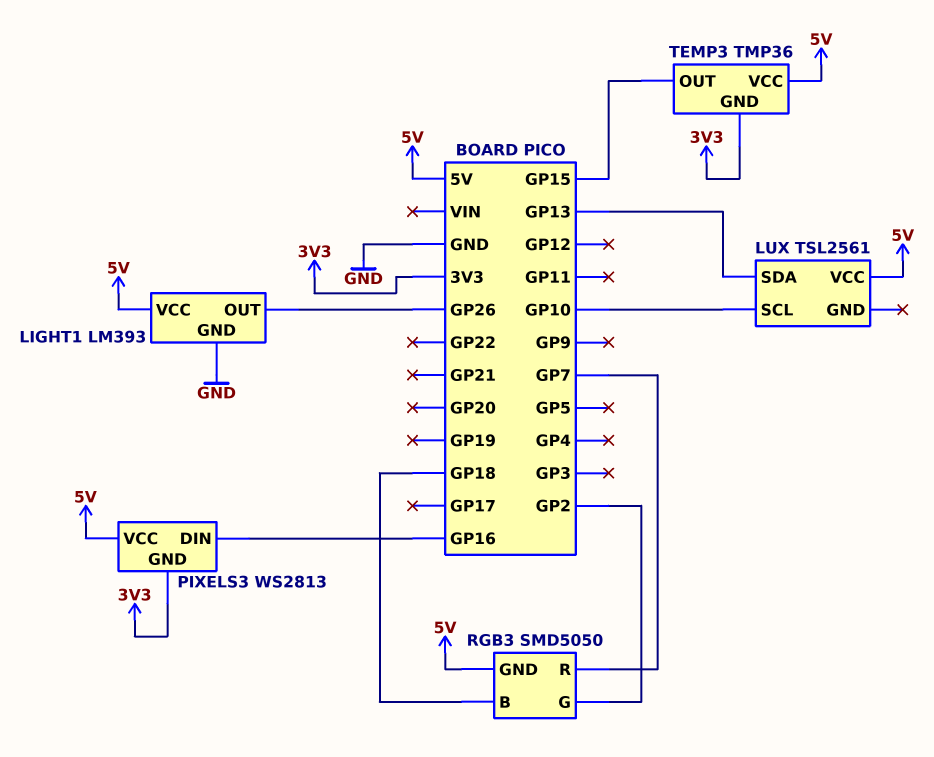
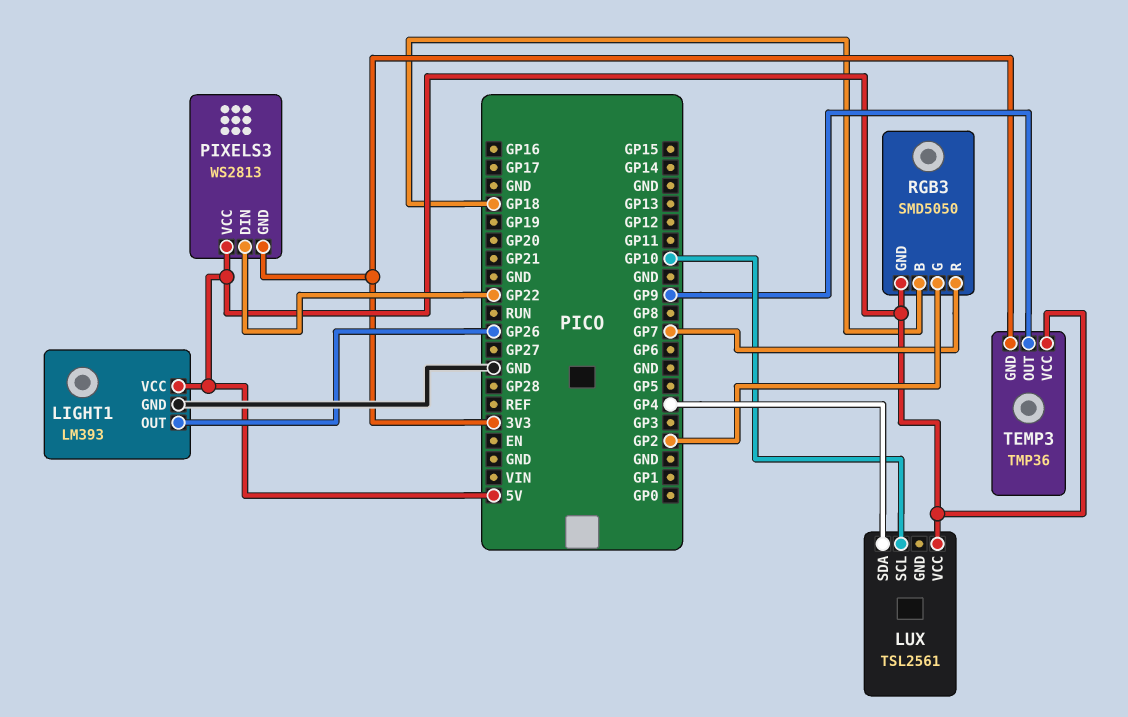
LUX pin SDA: GP13 -> GP4
PIXELS3 pin DIN: GP16 -> GP22
TEMP3 pin OUT: GP15 -> GP9

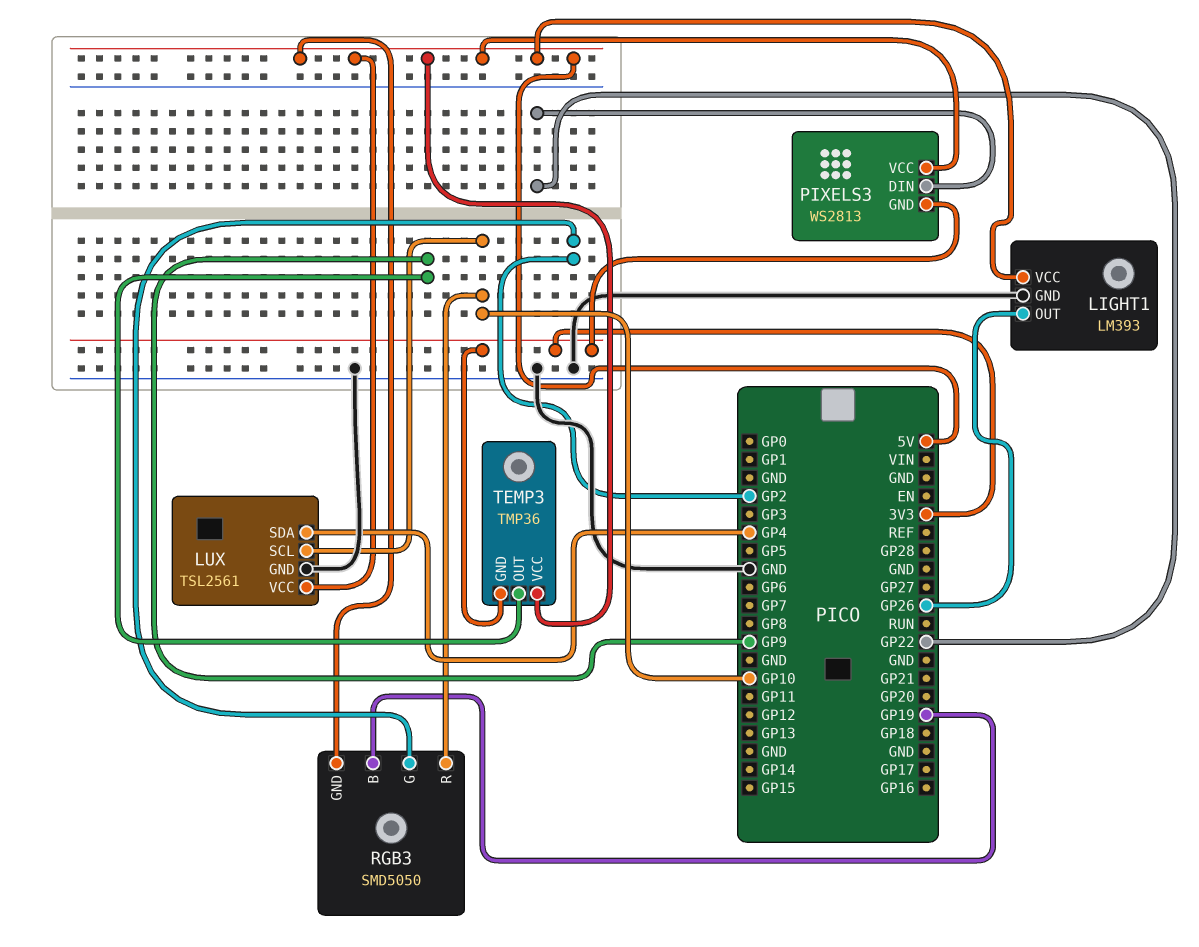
LUX pin GND: none -> GND
RGB3 pin B: GP18 -> GP19
RGB3 pin R: GP7 -> GP10

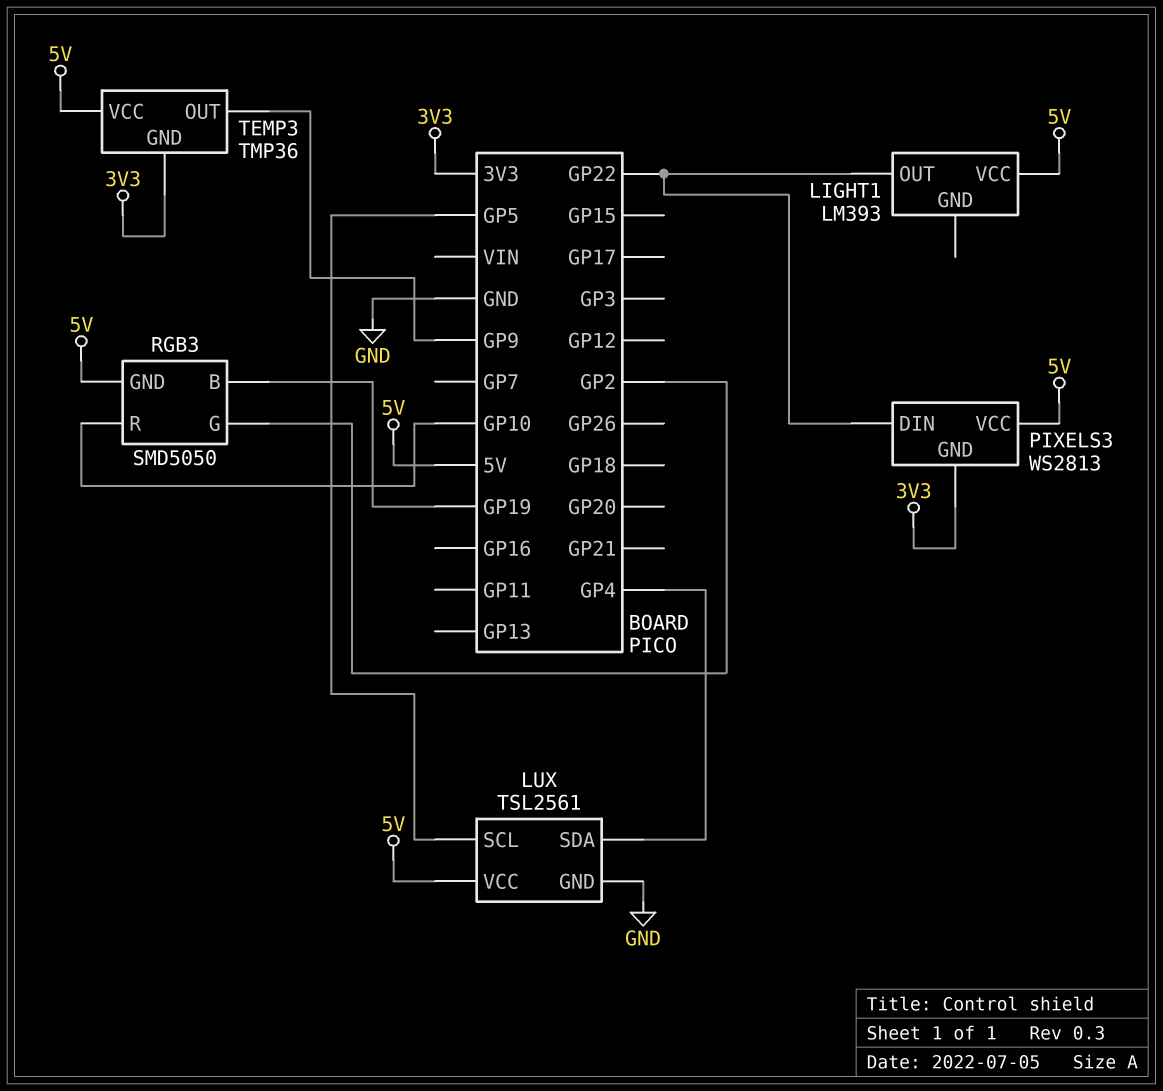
LIGHT1 pin GND: GND -> none
LIGHT1 pin OUT: GP26 -> GP22
LUX pin SCL: GP10 -> GP5

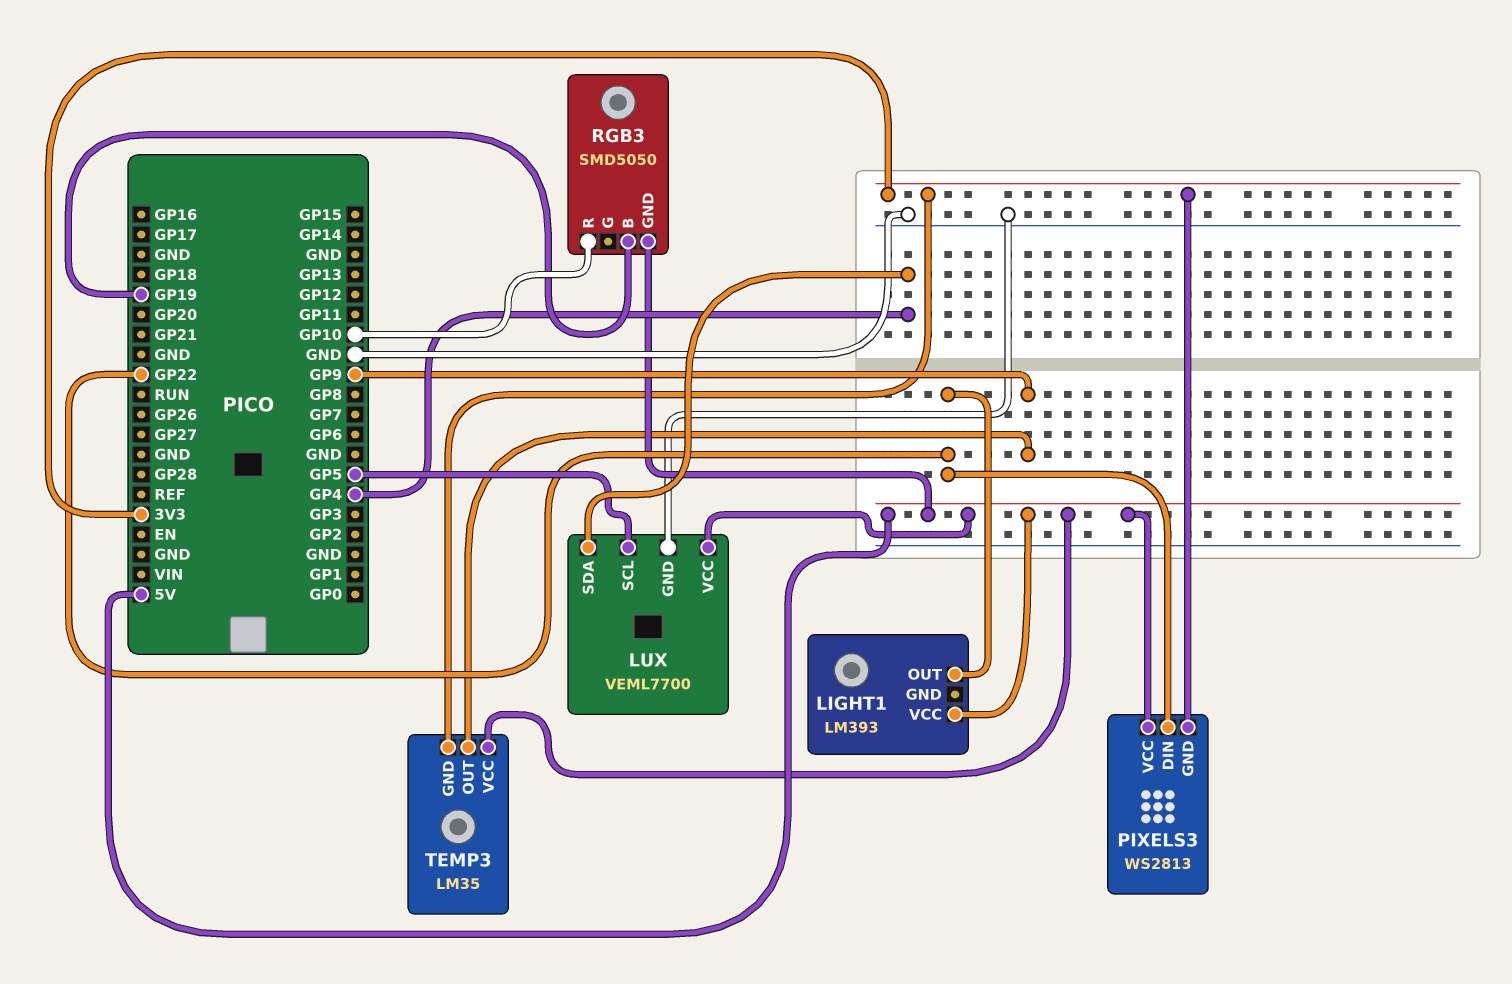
LUX: TSL2561 -> VEML7700
RGB3 pin G: GP2 -> none
TEMP3: TMP36 -> LM35

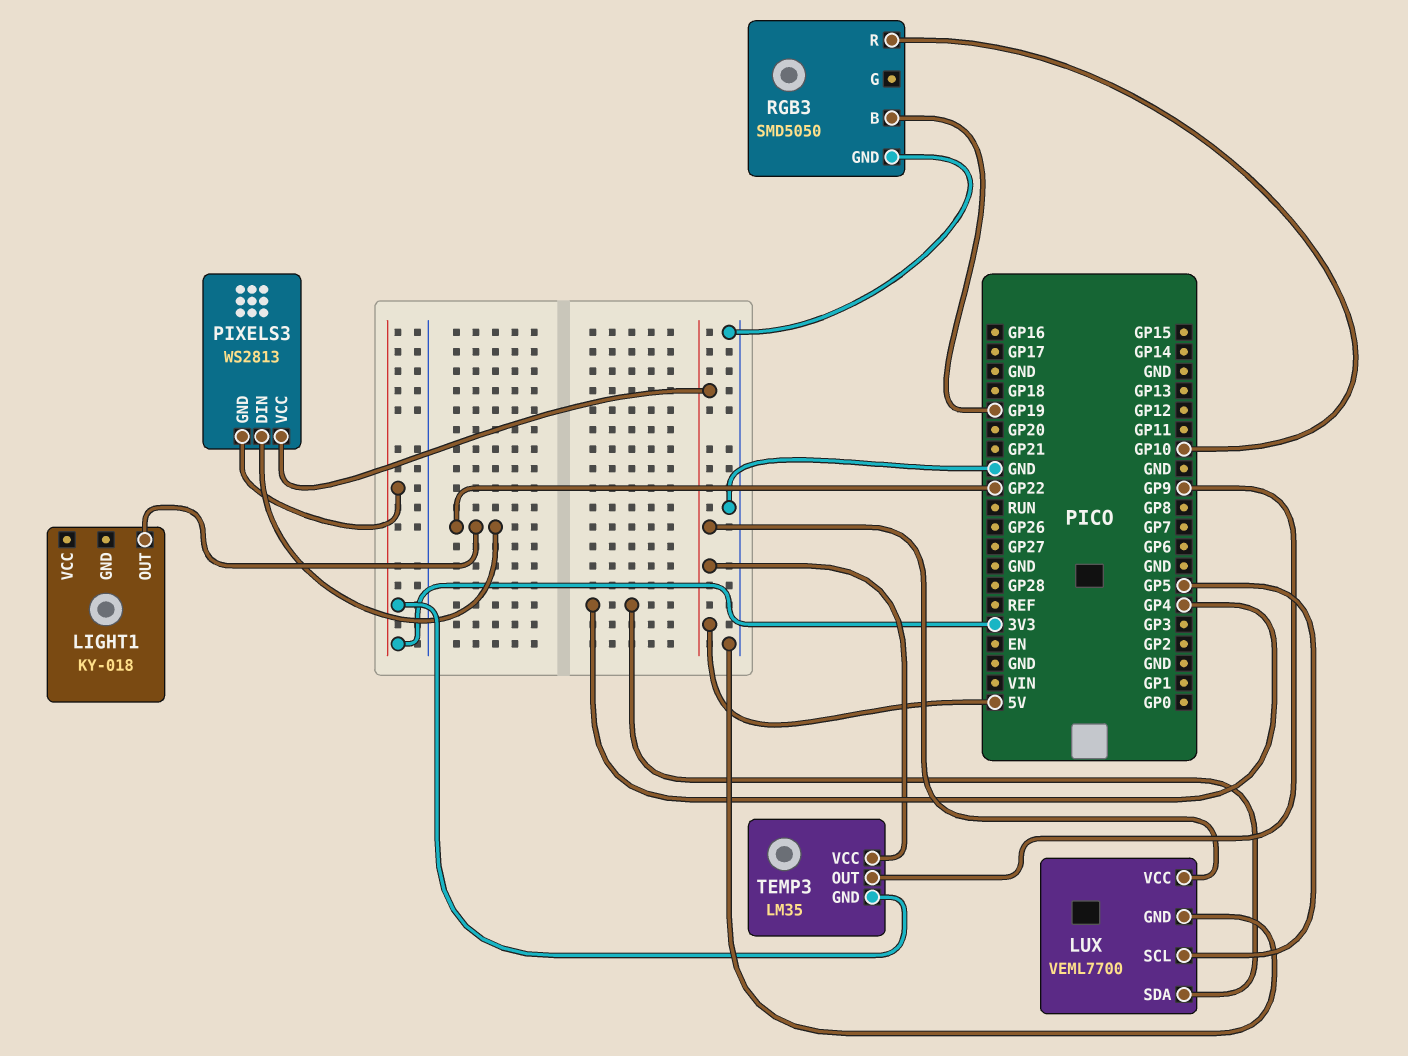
LIGHT1: LM393 -> KY-018
LIGHT1 pin VCC: 5V -> none
RGB3 pin GND: 5V -> GND

